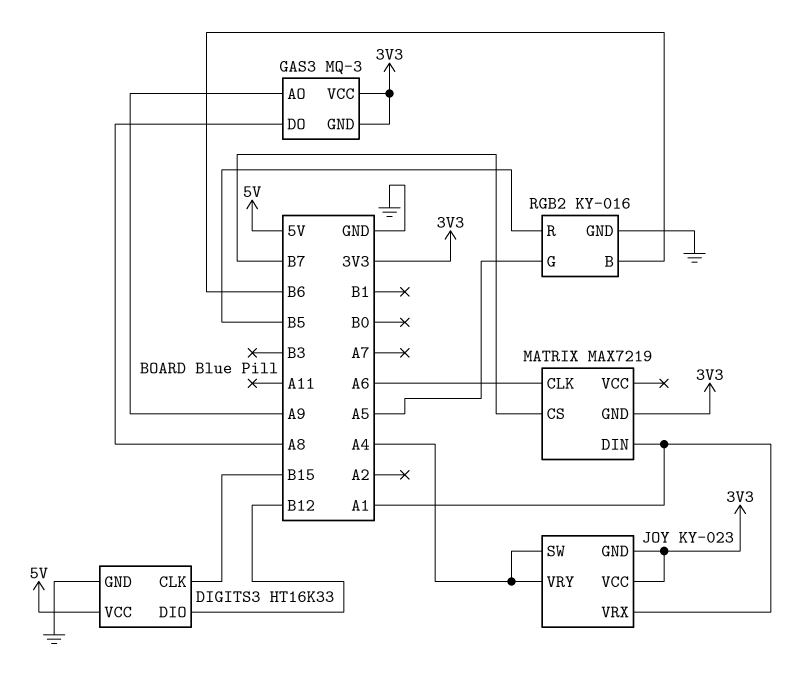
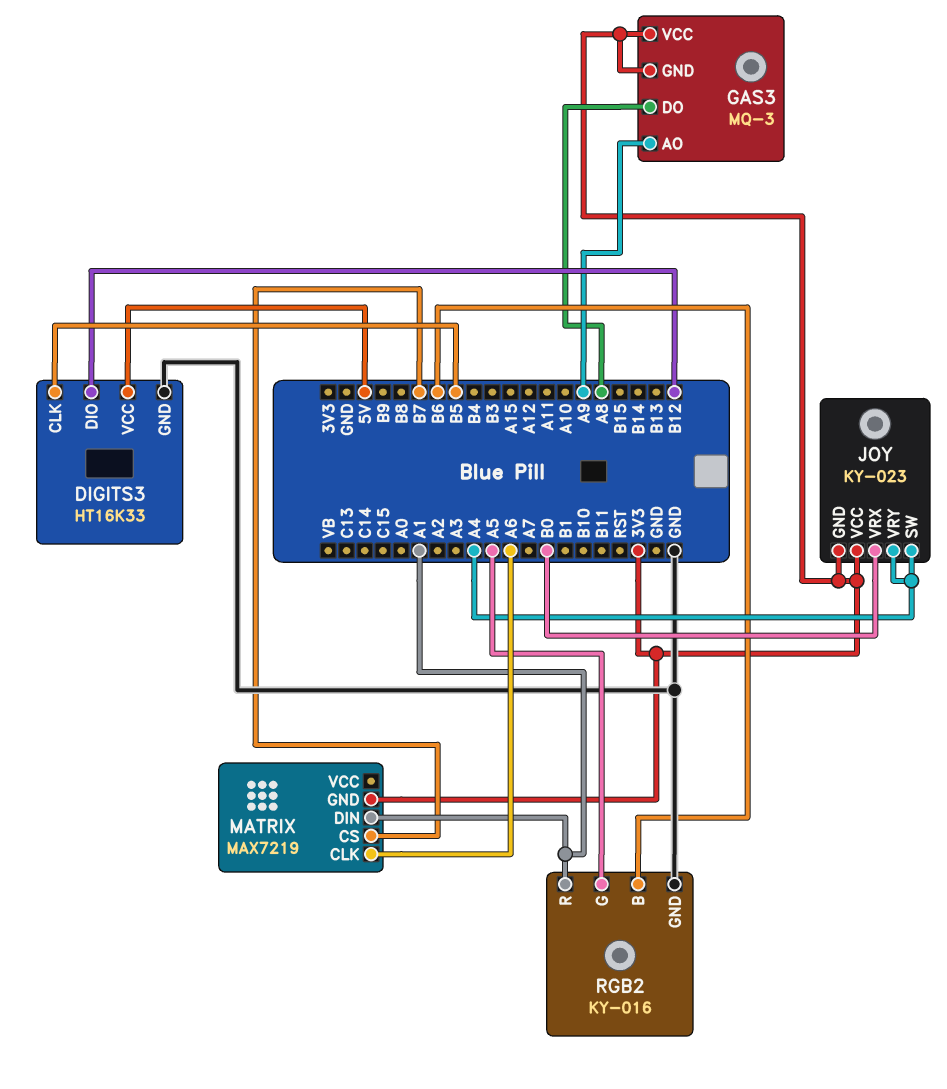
DIGITS3 pin CLK: B15 -> B5
JOY pin VRX: A1 -> B0
RGB2 pin R: B5 -> A1

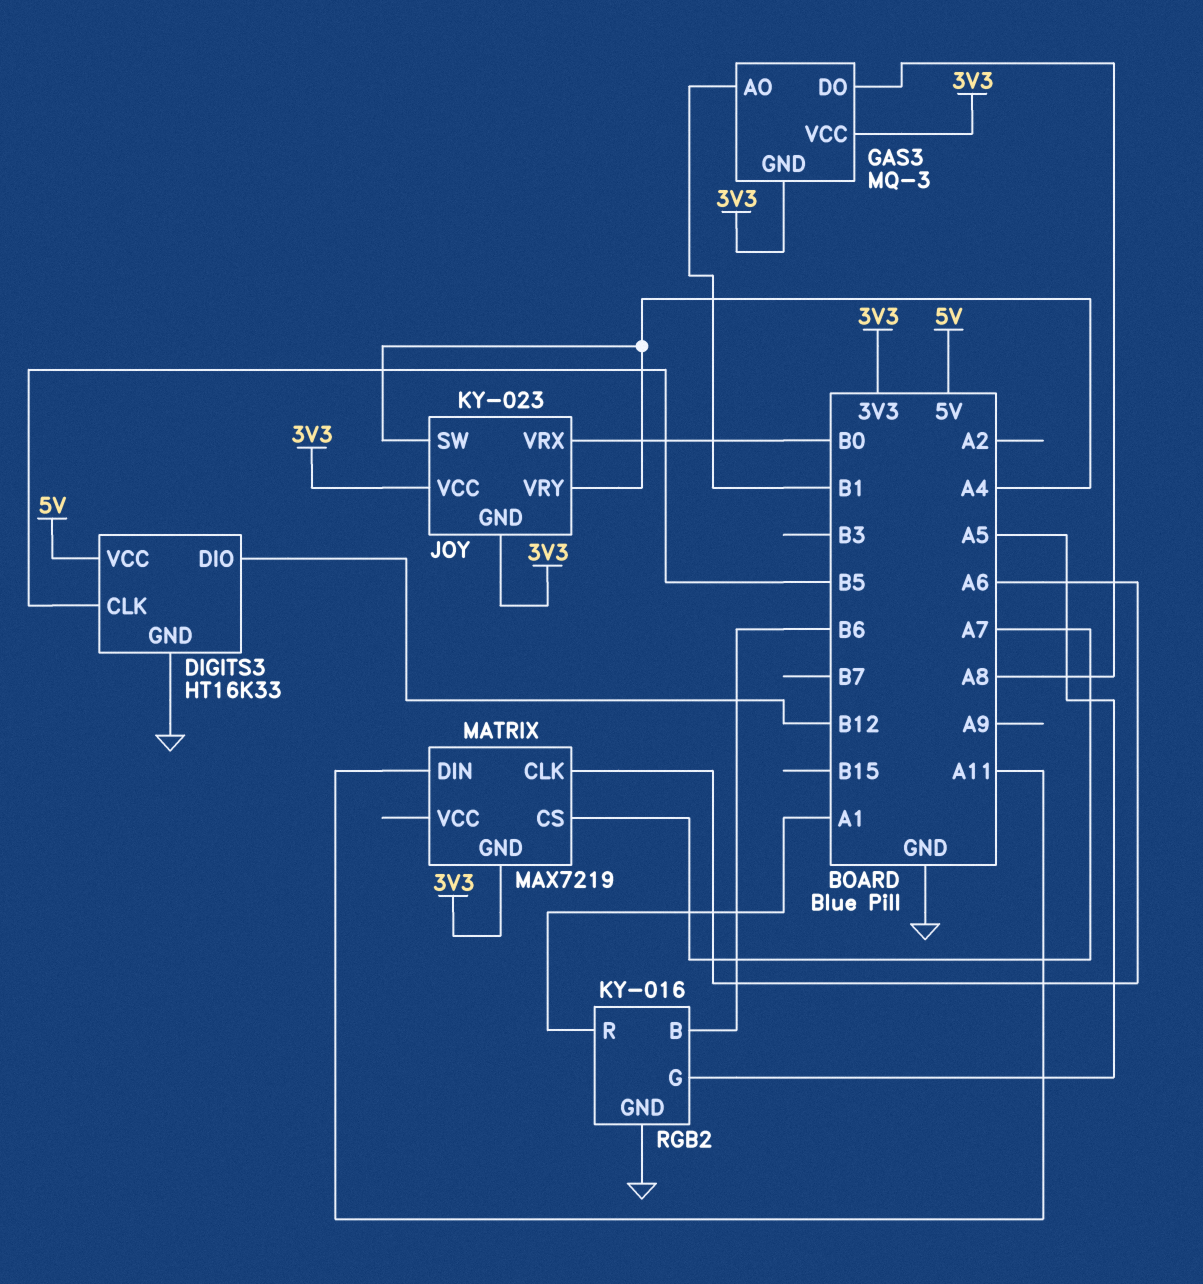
GAS3 pin AO: A9 -> B1
MATRIX pin CS: B7 -> A7
MATRIX pin DIN: A1 -> A11

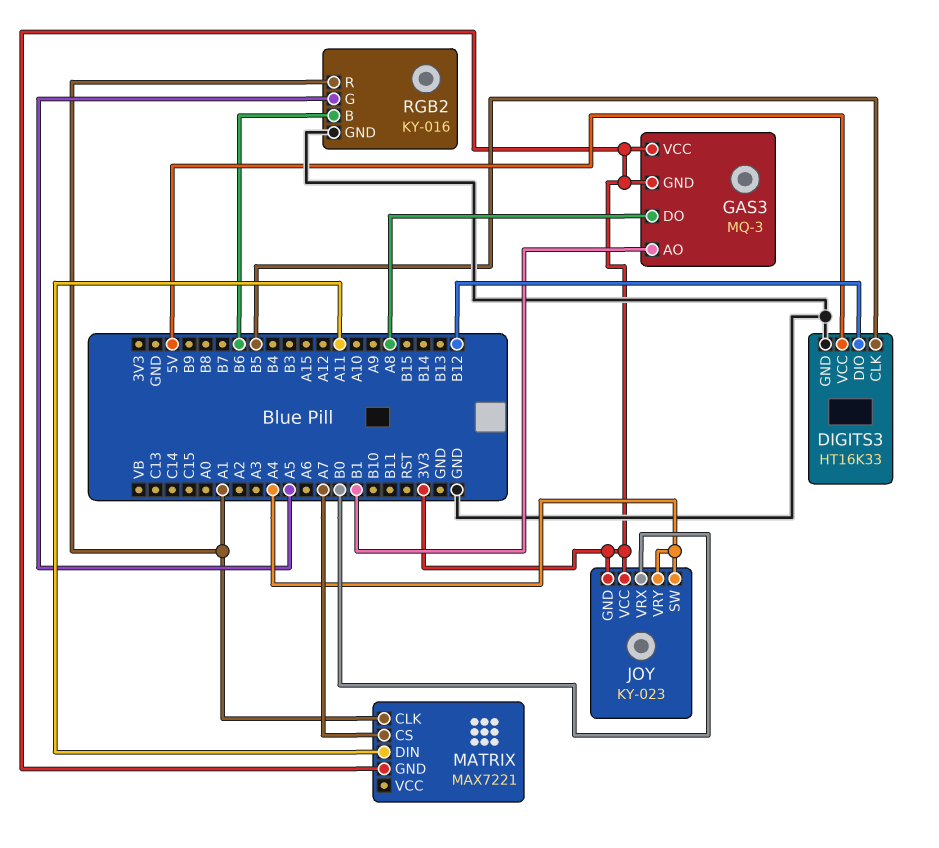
MATRIX: MAX7219 -> MAX7221
MATRIX pin CLK: A6 -> A1

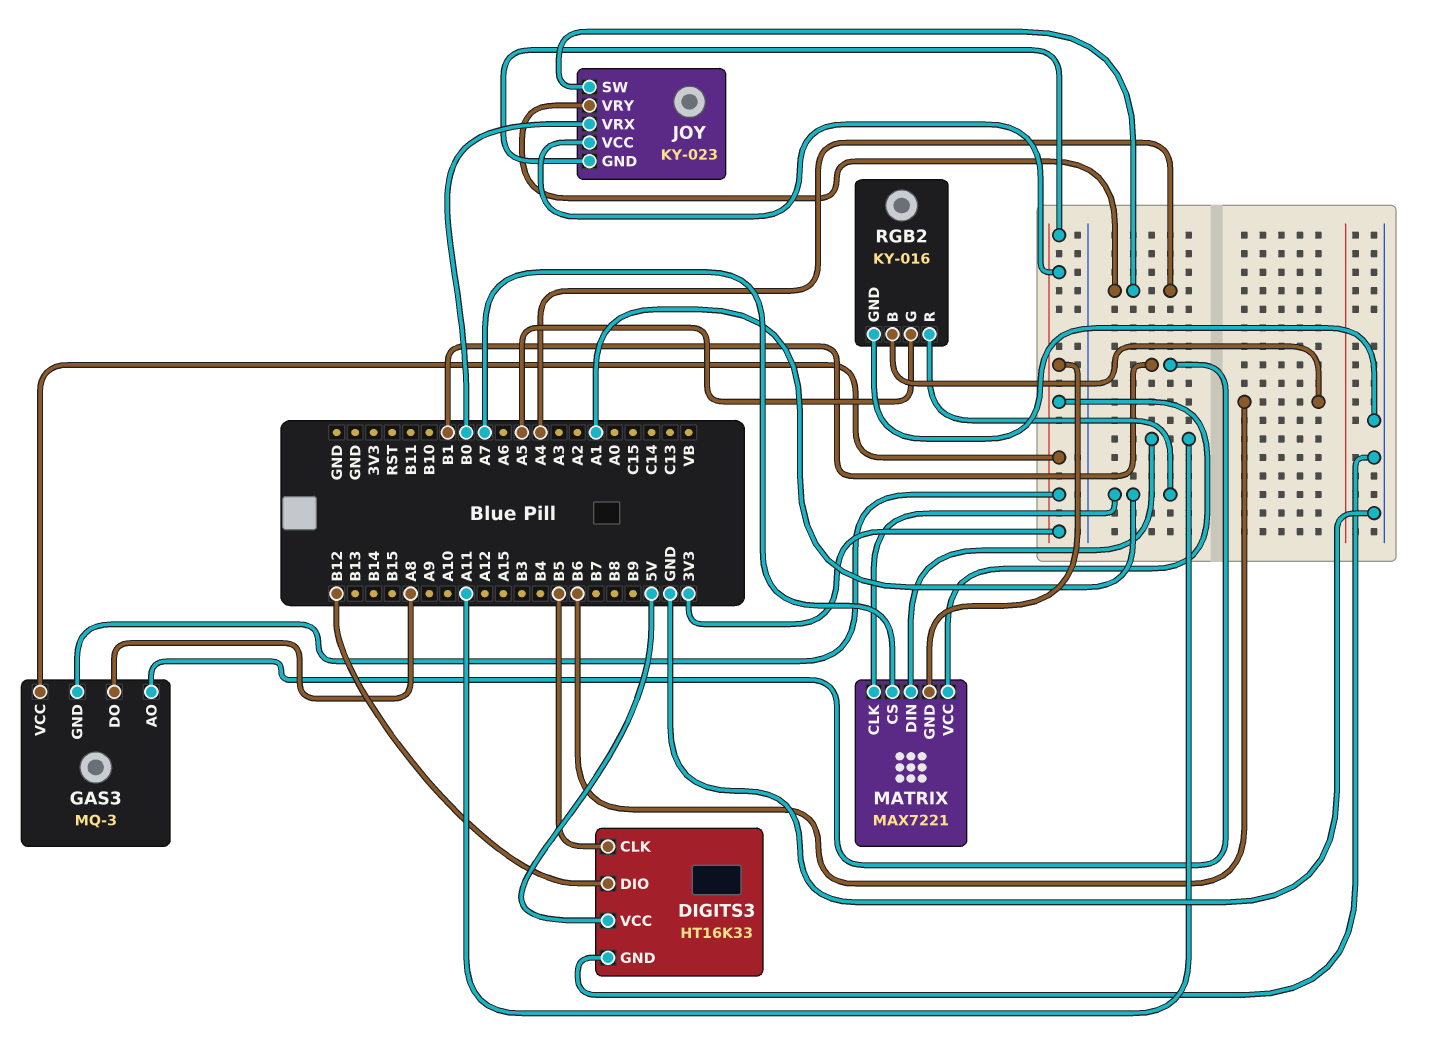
MATRIX pin VCC: none -> 3V3

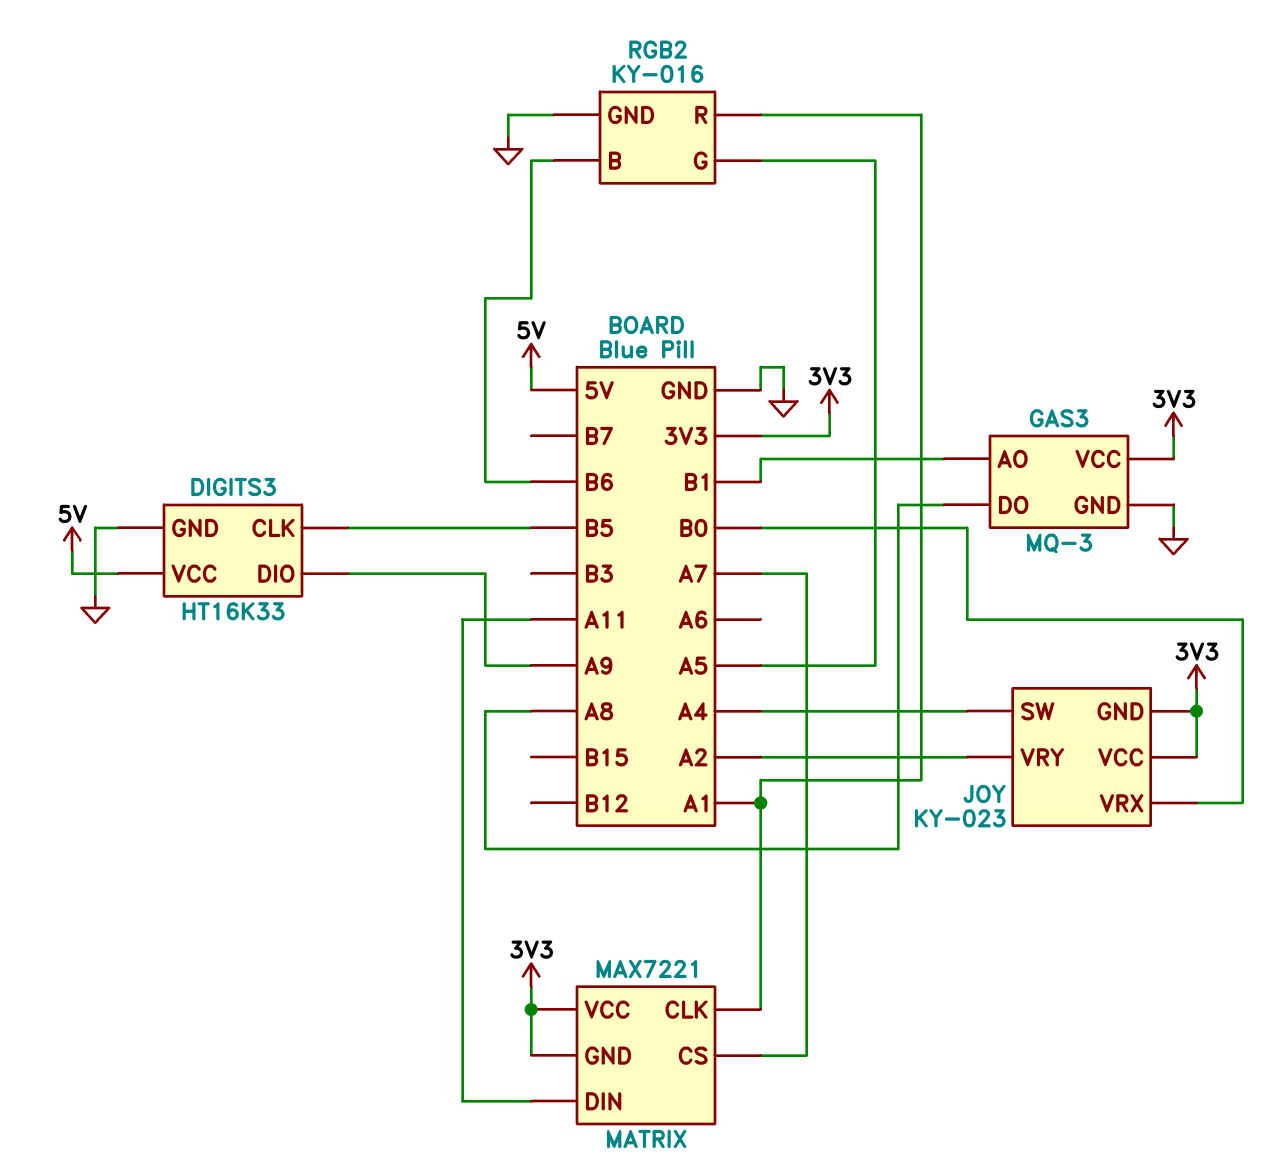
DIGITS3 pin DIO: B12 -> A9
GAS3 pin GND: 3V3 -> GND
JOY pin VRY: A4 -> A2

